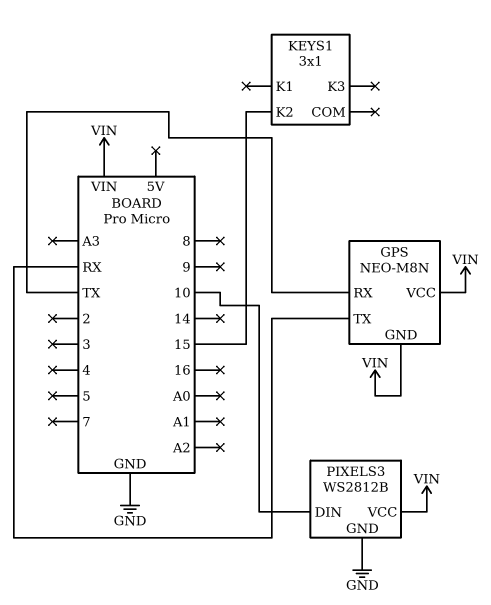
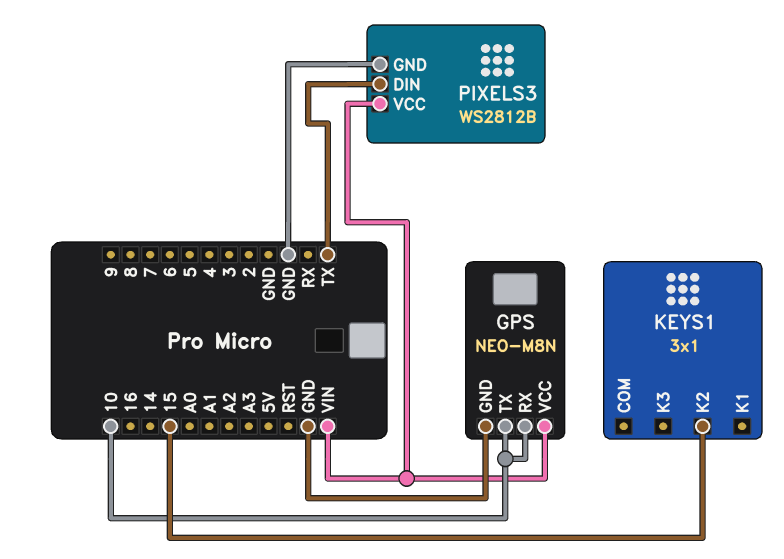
GPS pin GND: VIN -> GND
GPS pin RX: TX -> 10
GPS pin TX: RX -> 10
PIXELS3 pin DIN: 10 -> TX

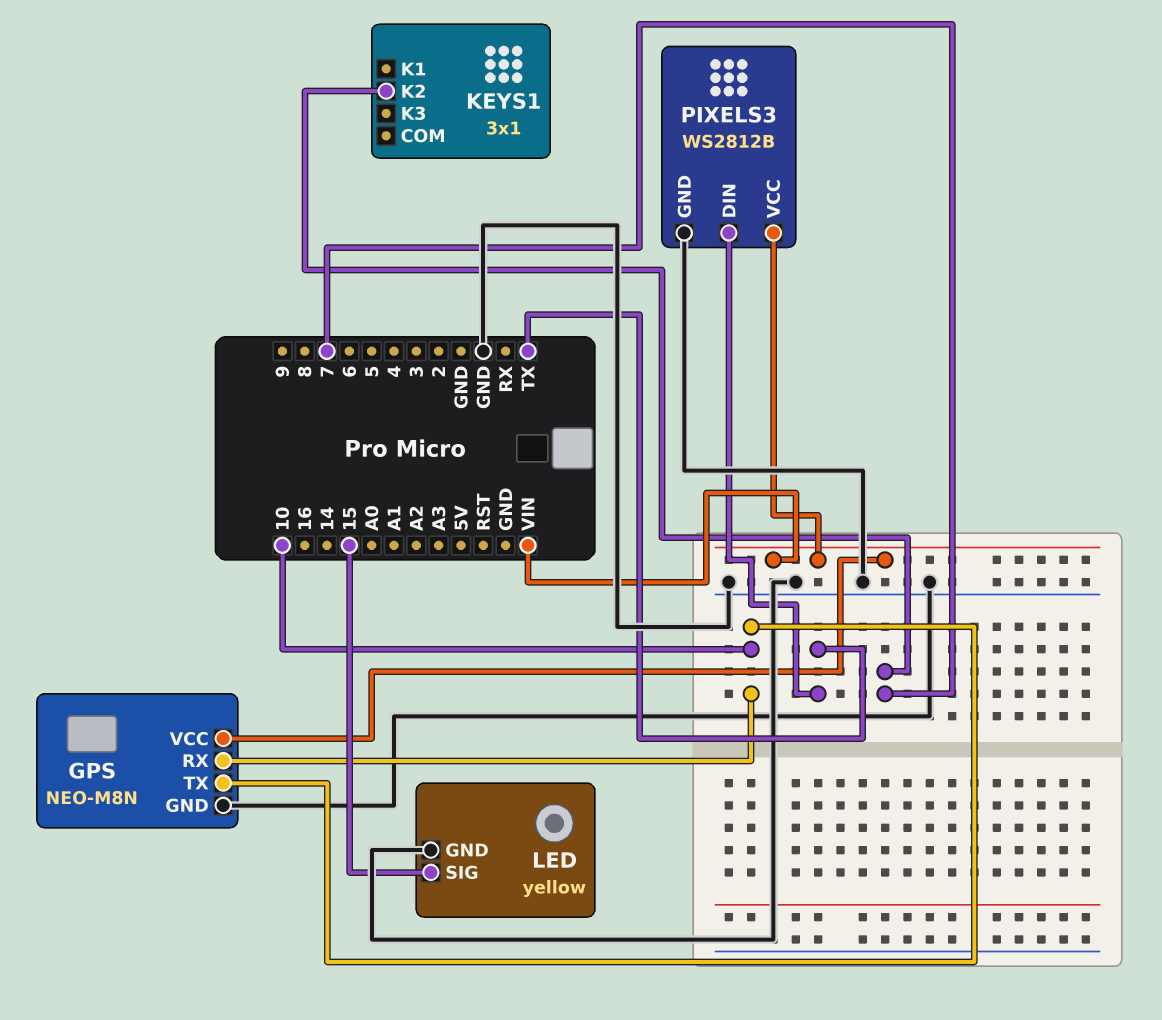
KEYS1 pin K2: 15 -> 7
LED: none -> yellow
LED pin GND: none -> GND
LED pin SIG: none -> 15

